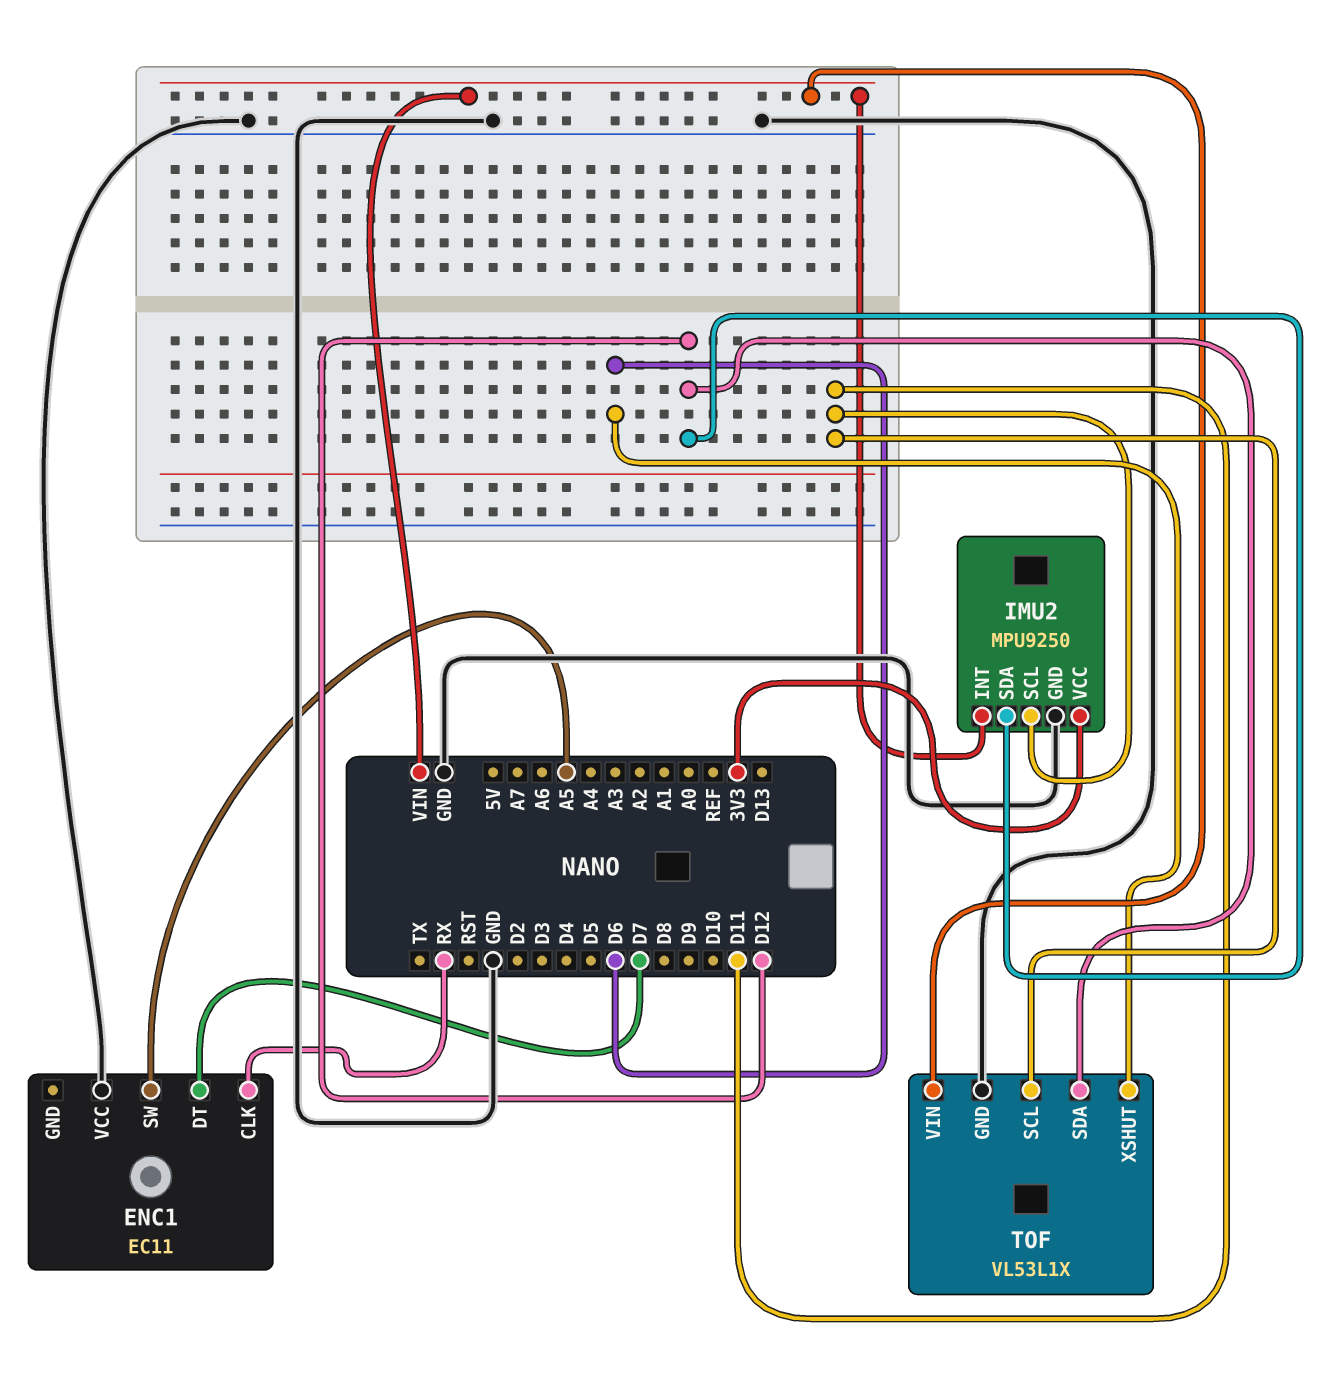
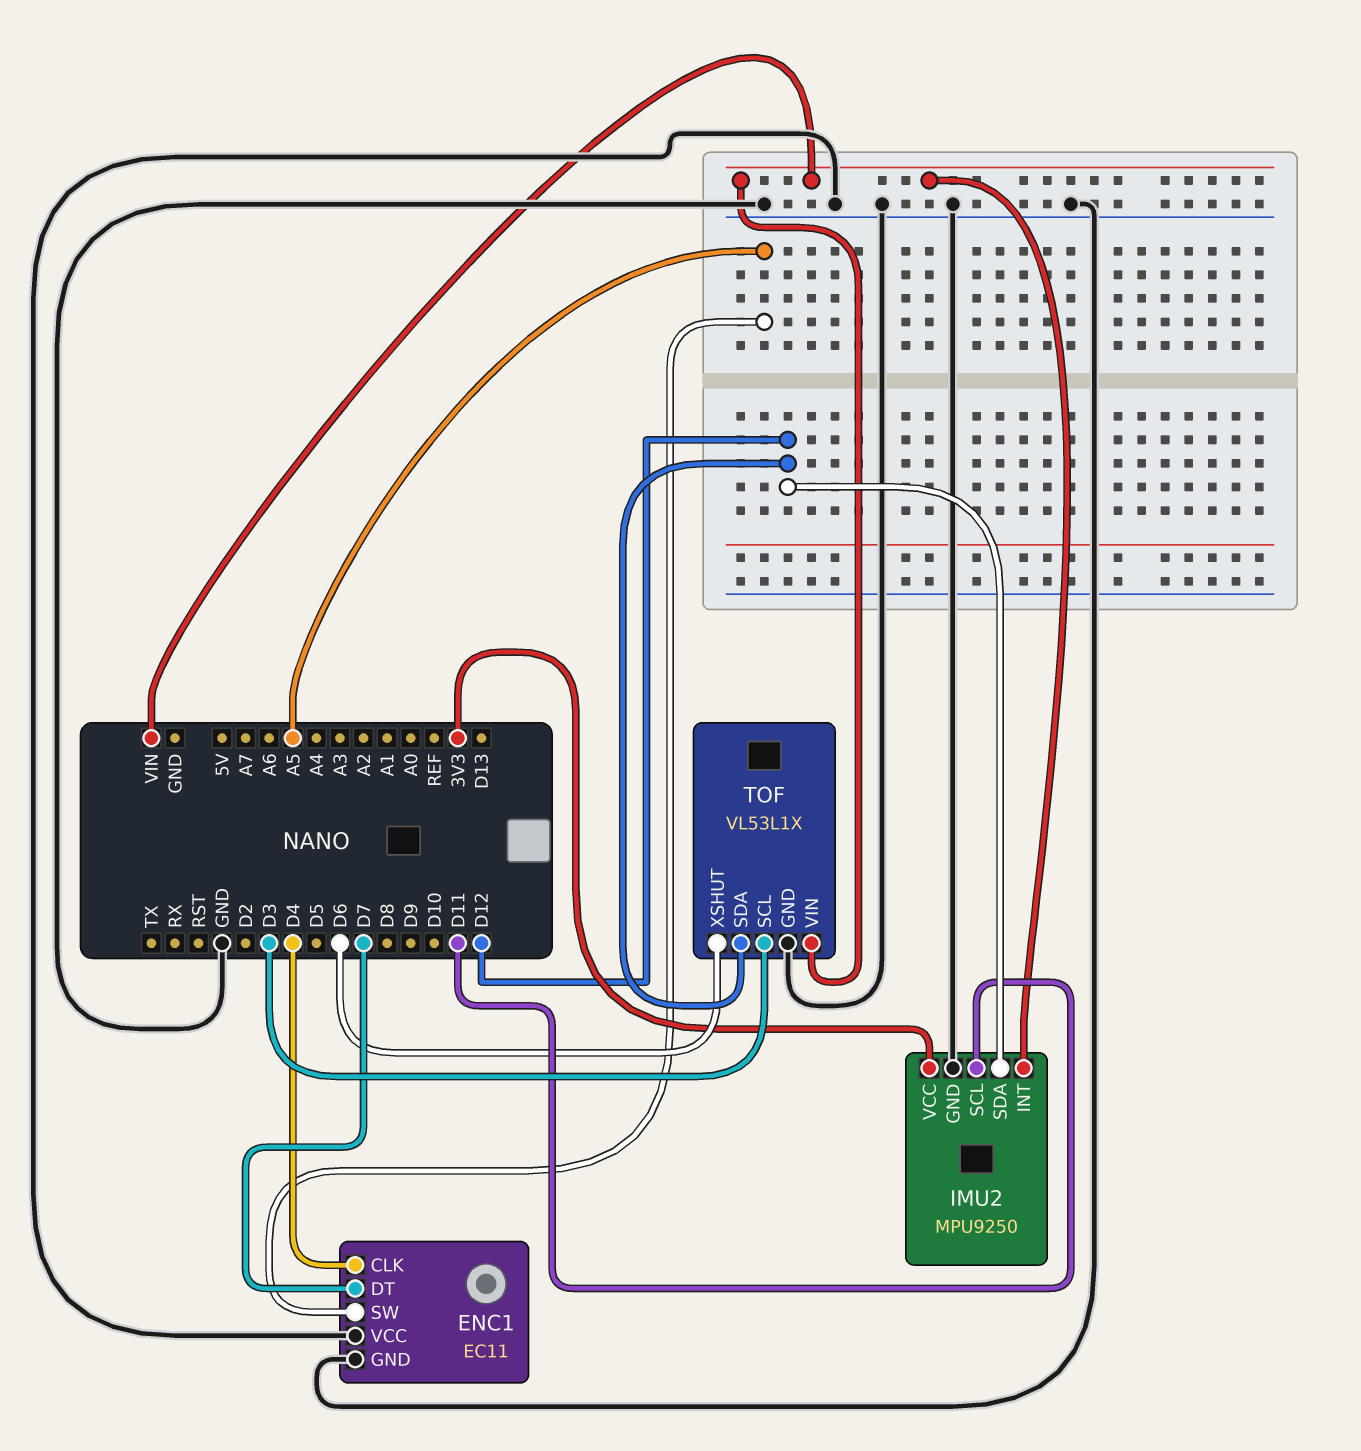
ENC1 pin CLK: RX -> D4
ENC1 pin GND: none -> GND
TOF pin SCL: D11 -> D3

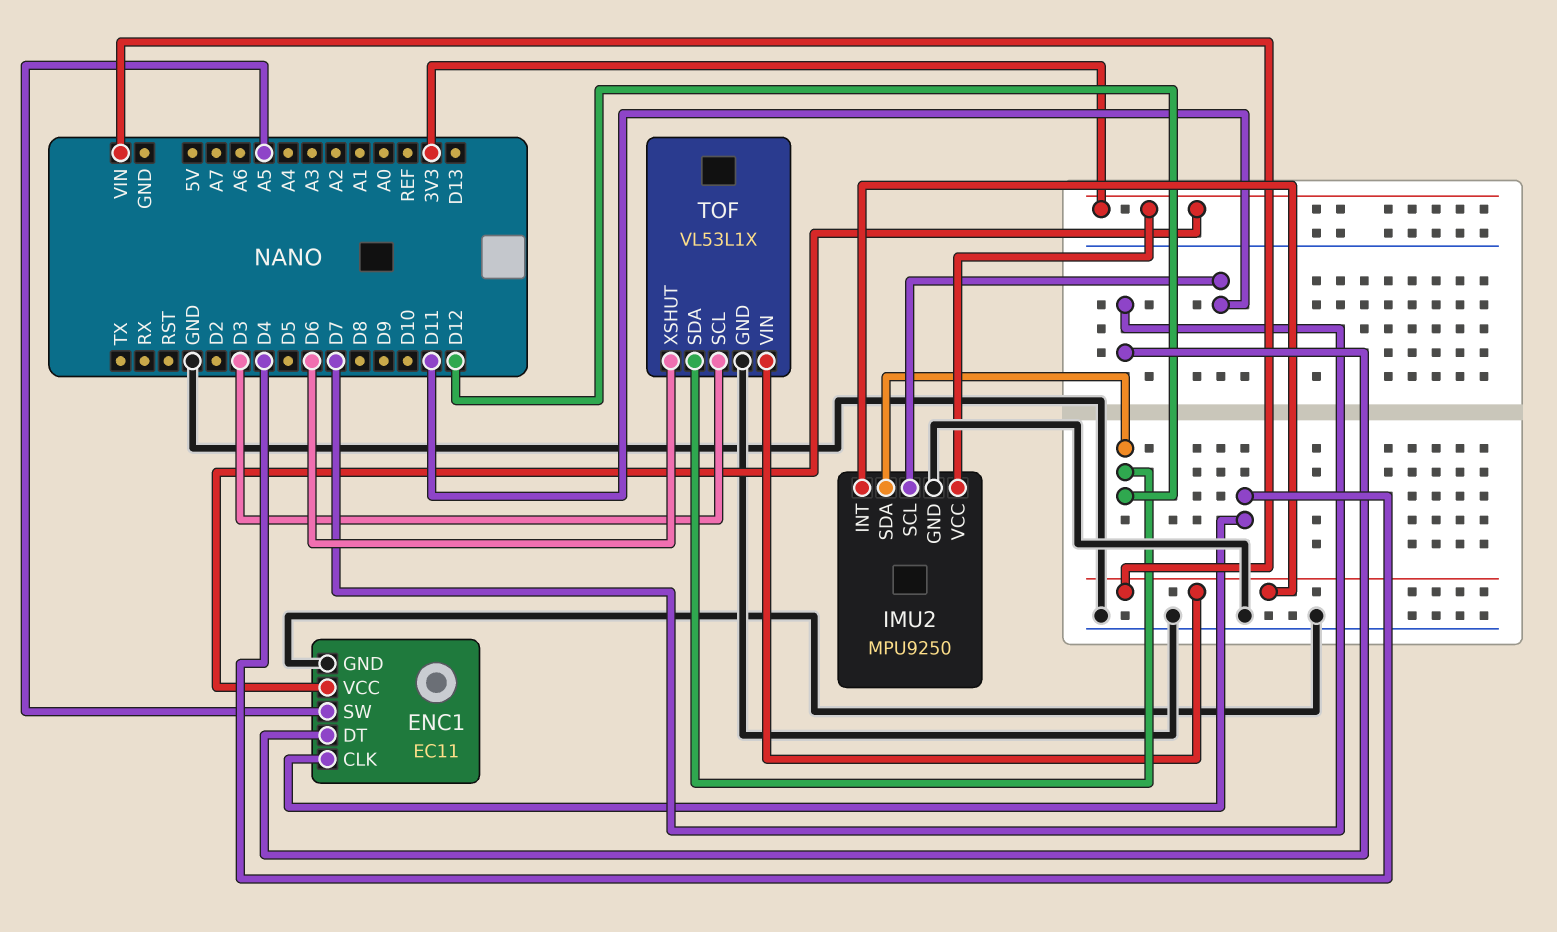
ENC1 pin VCC: GND -> 3V3

